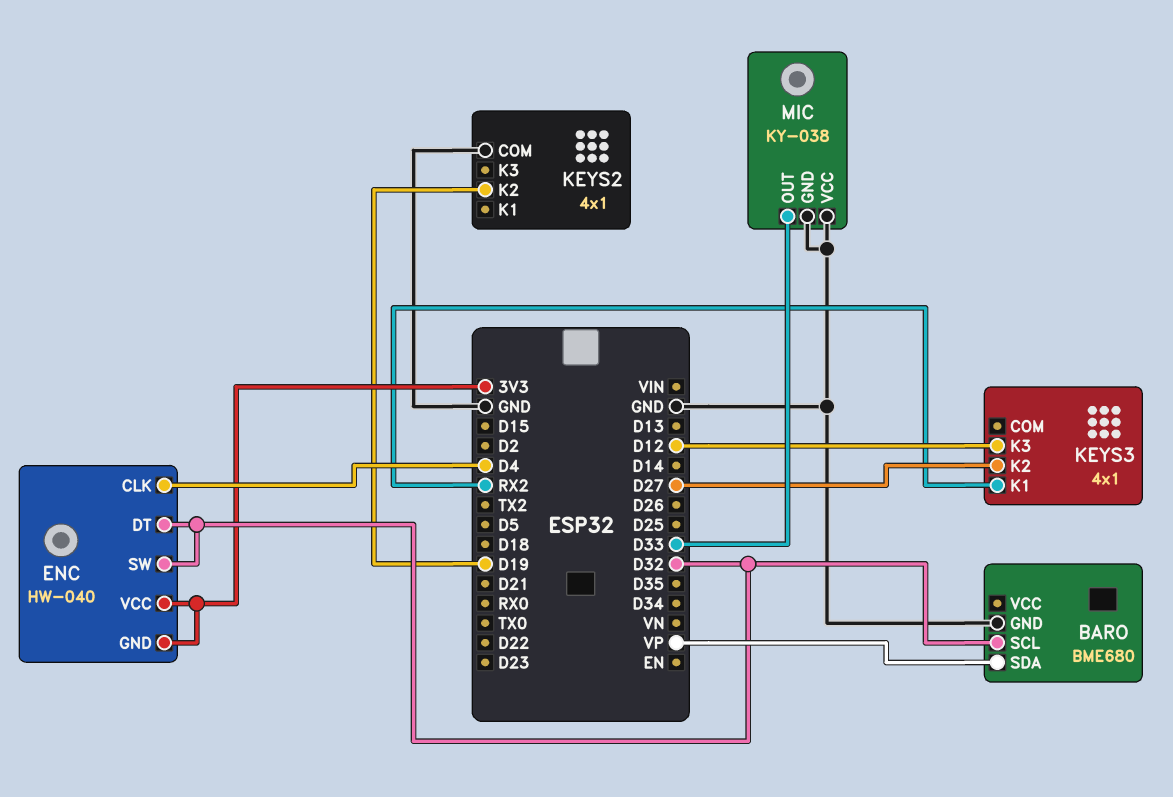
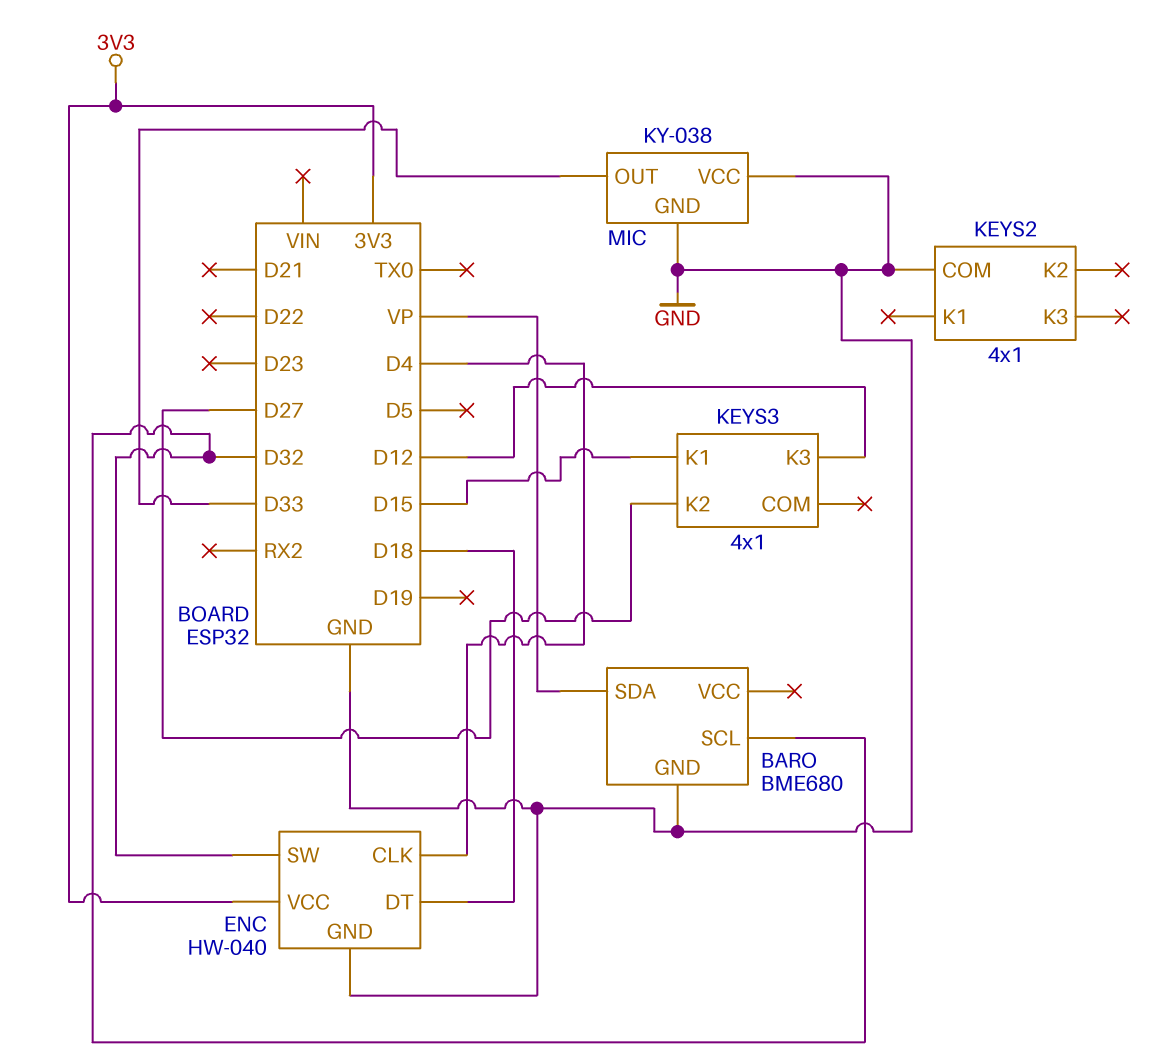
ENC pin DT: D32 -> D18
ENC pin GND: 3V3 -> GND
KEYS2 pin K2: D19 -> none
KEYS3 pin K1: RX2 -> D15

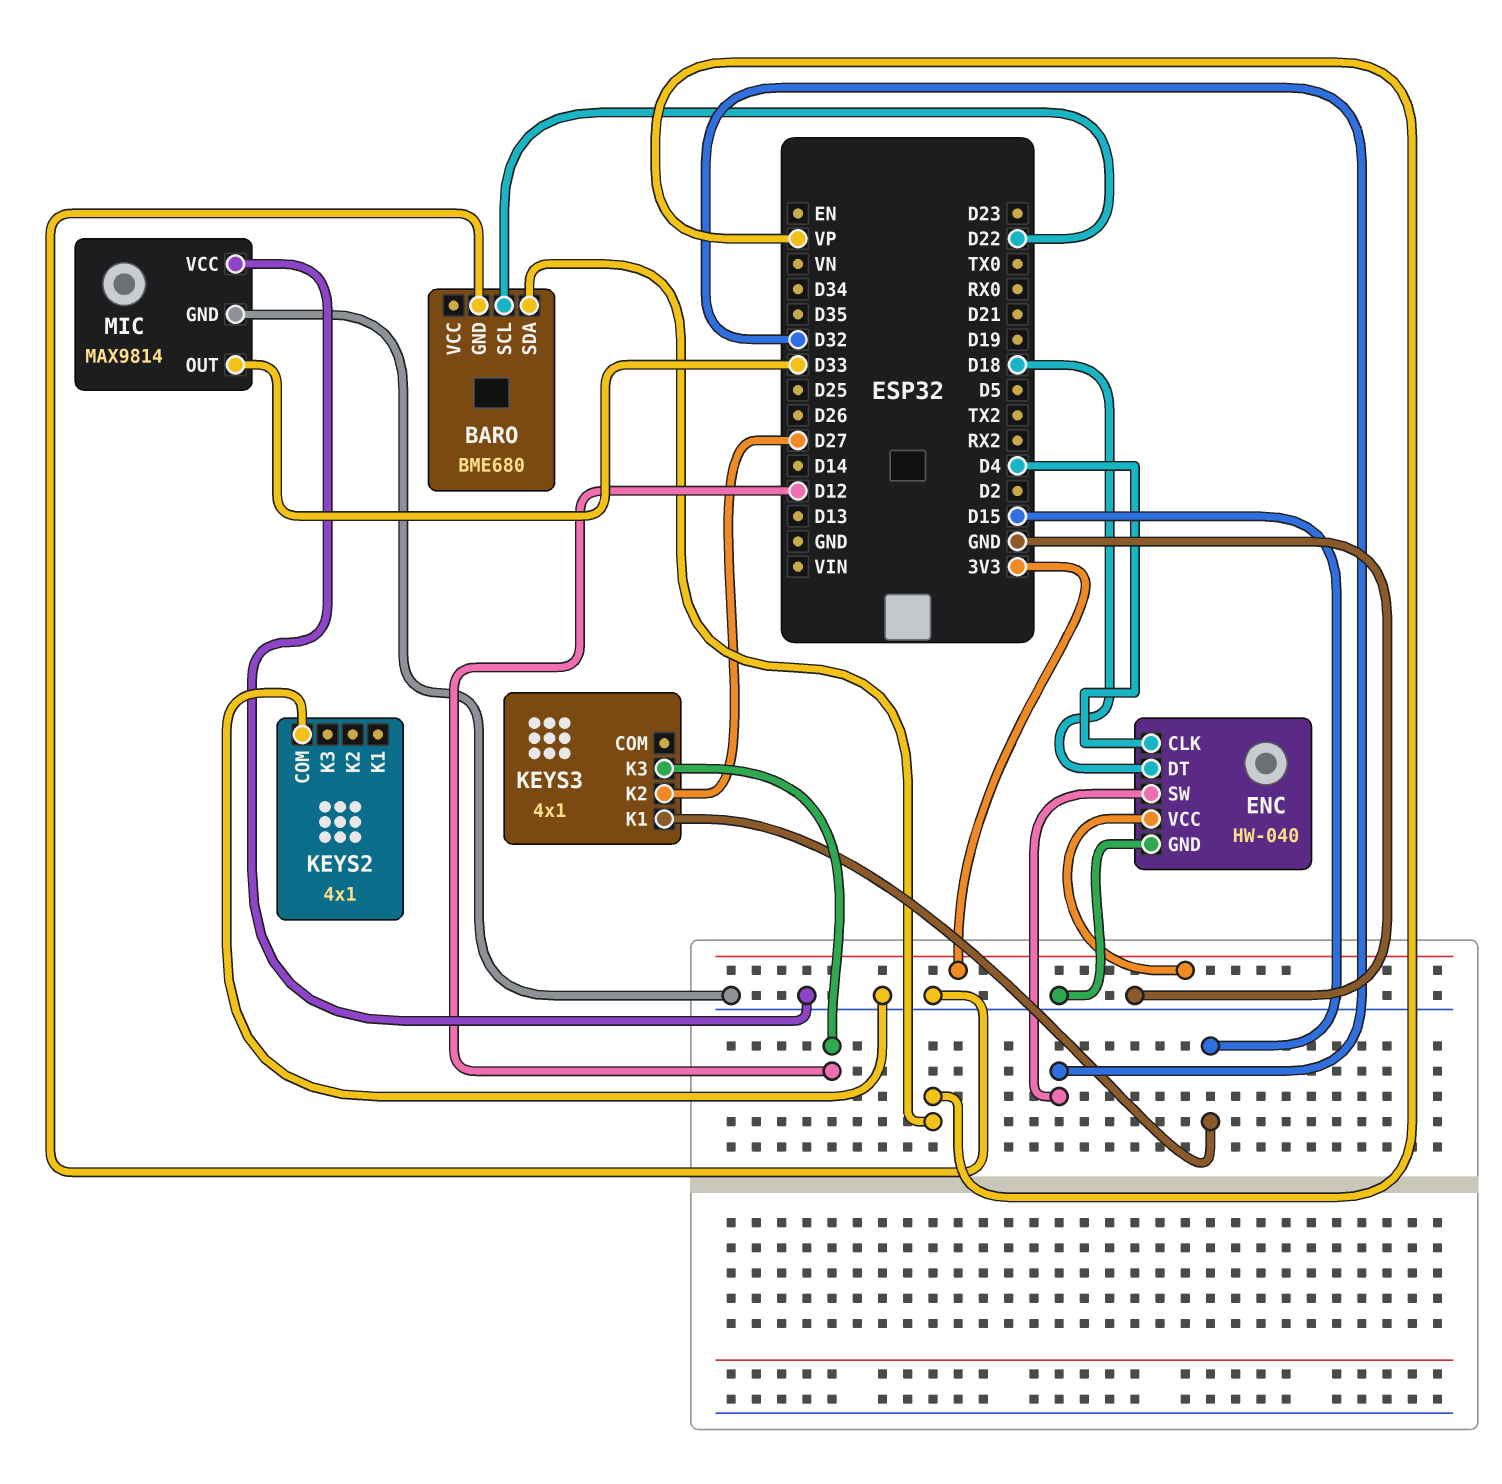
BARO pin SCL: D32 -> D22
MIC: KY-038 -> MAX9814

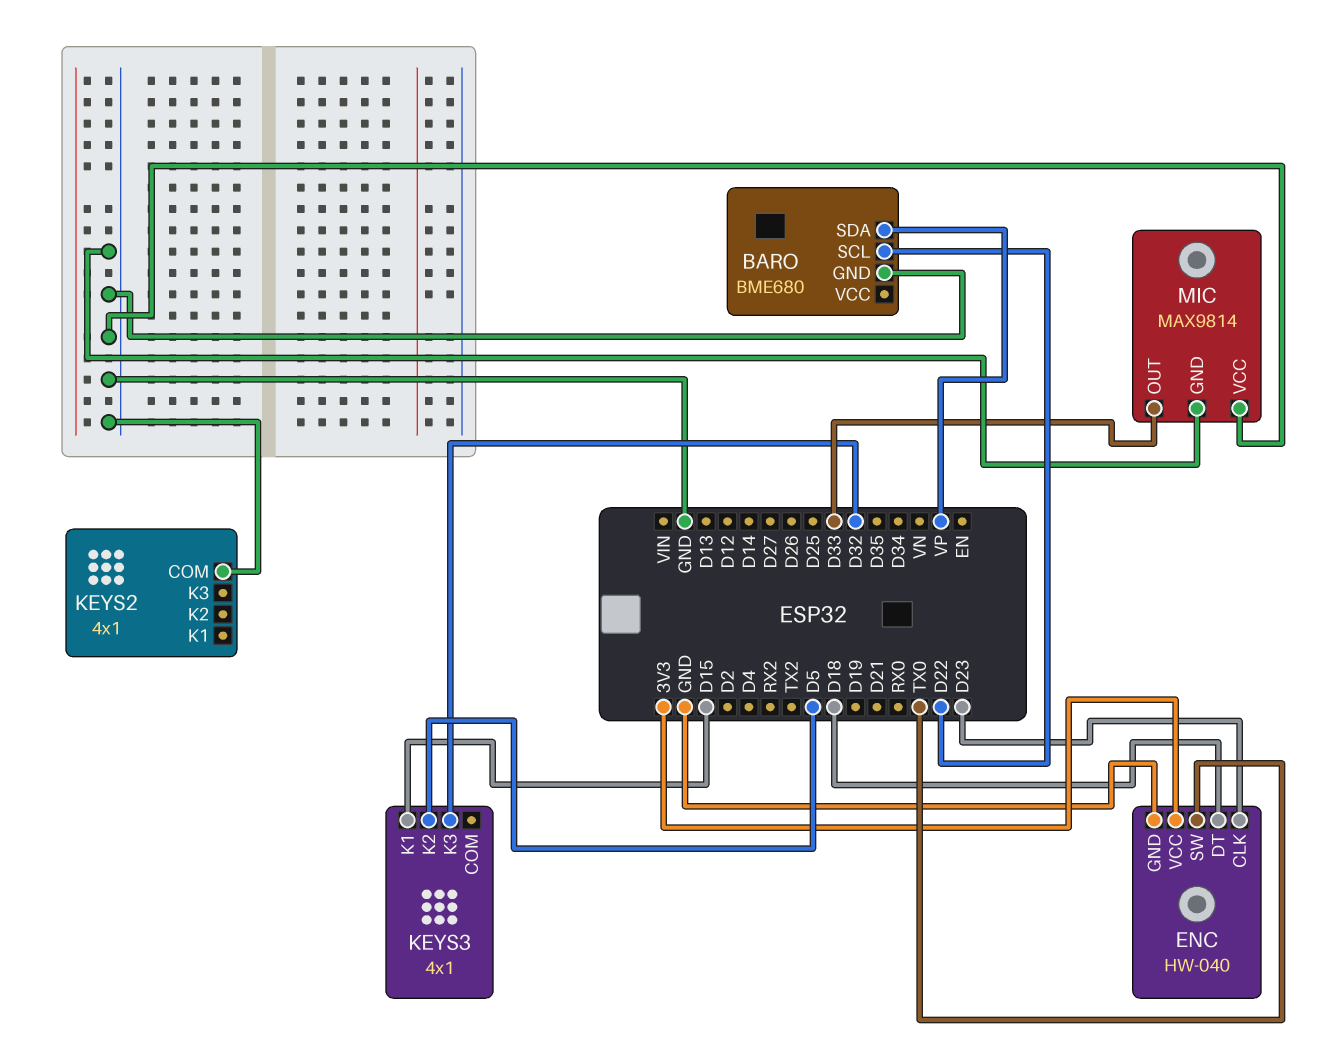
ENC pin CLK: D4 -> D23
ENC pin SW: D32 -> TX0
KEYS3 pin K2: D27 -> D5
KEYS3 pin K3: D12 -> D32

